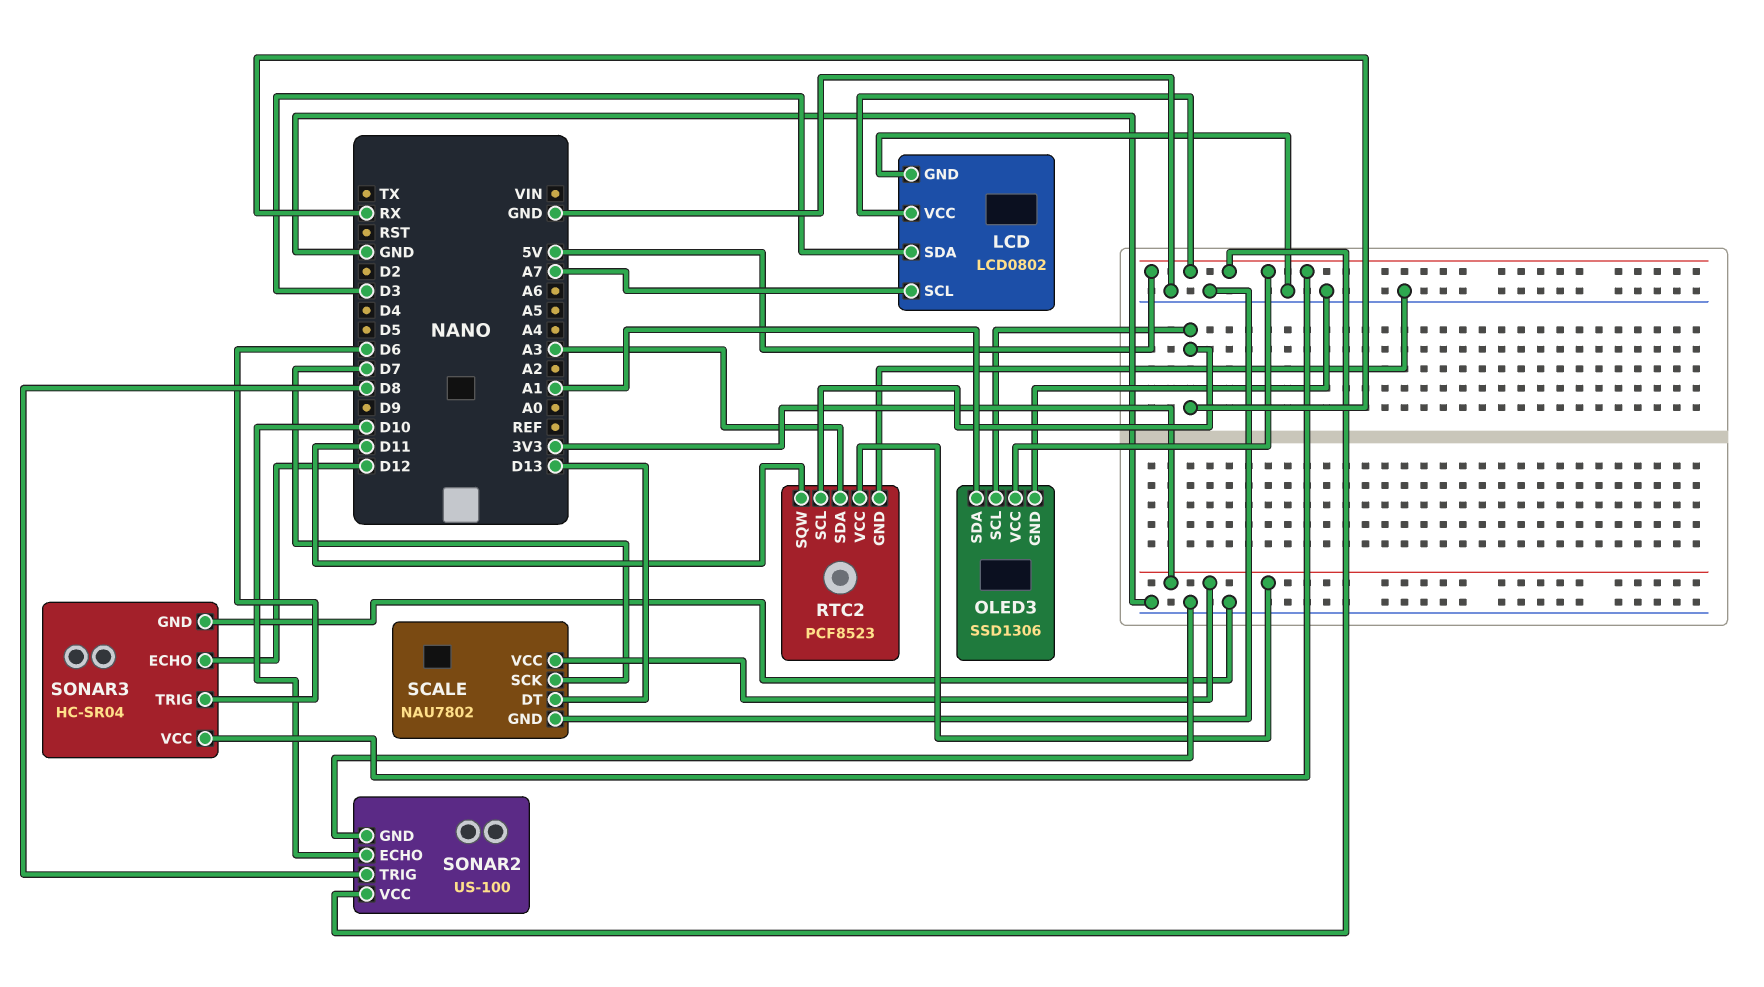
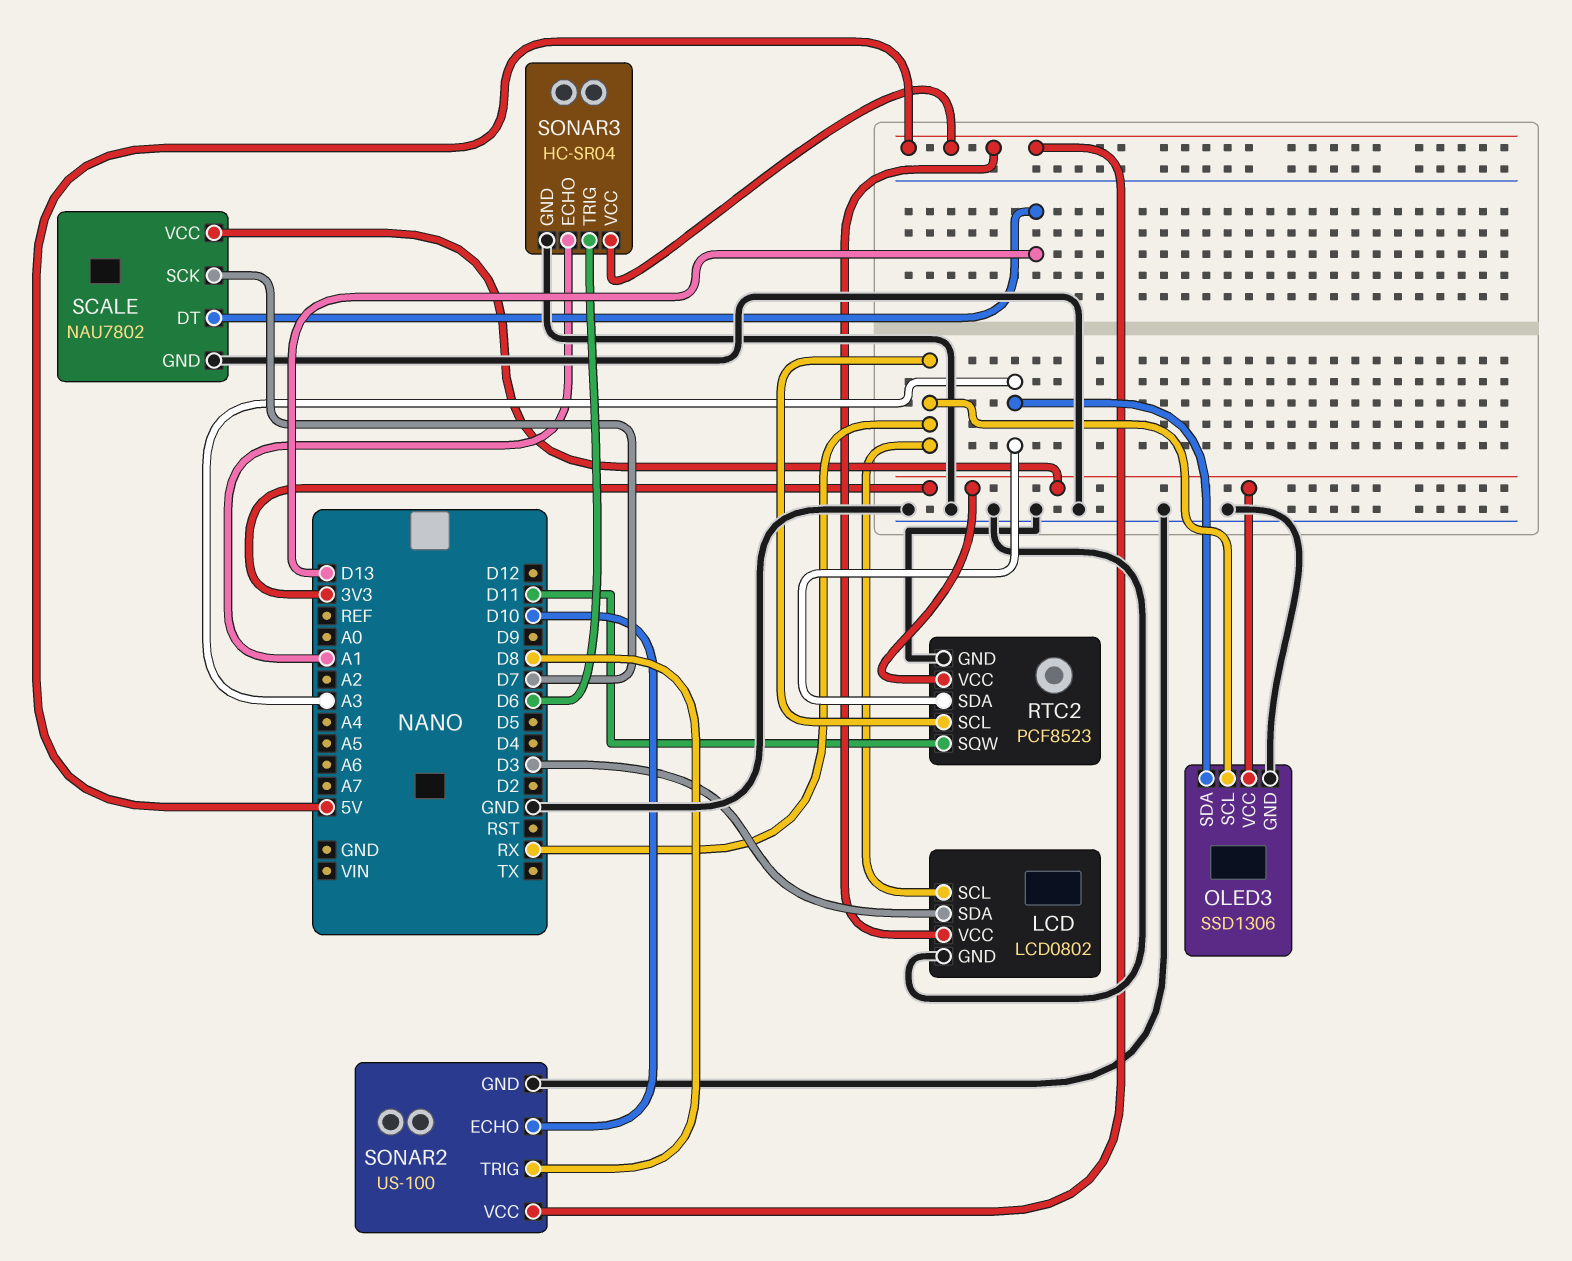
LCD pin SCL: A7 -> RX
OLED3 pin SDA: A1 -> A3
OLED3 pin VCC: 5V -> 3V3
SONAR3 pin ECHO: D12 -> A1

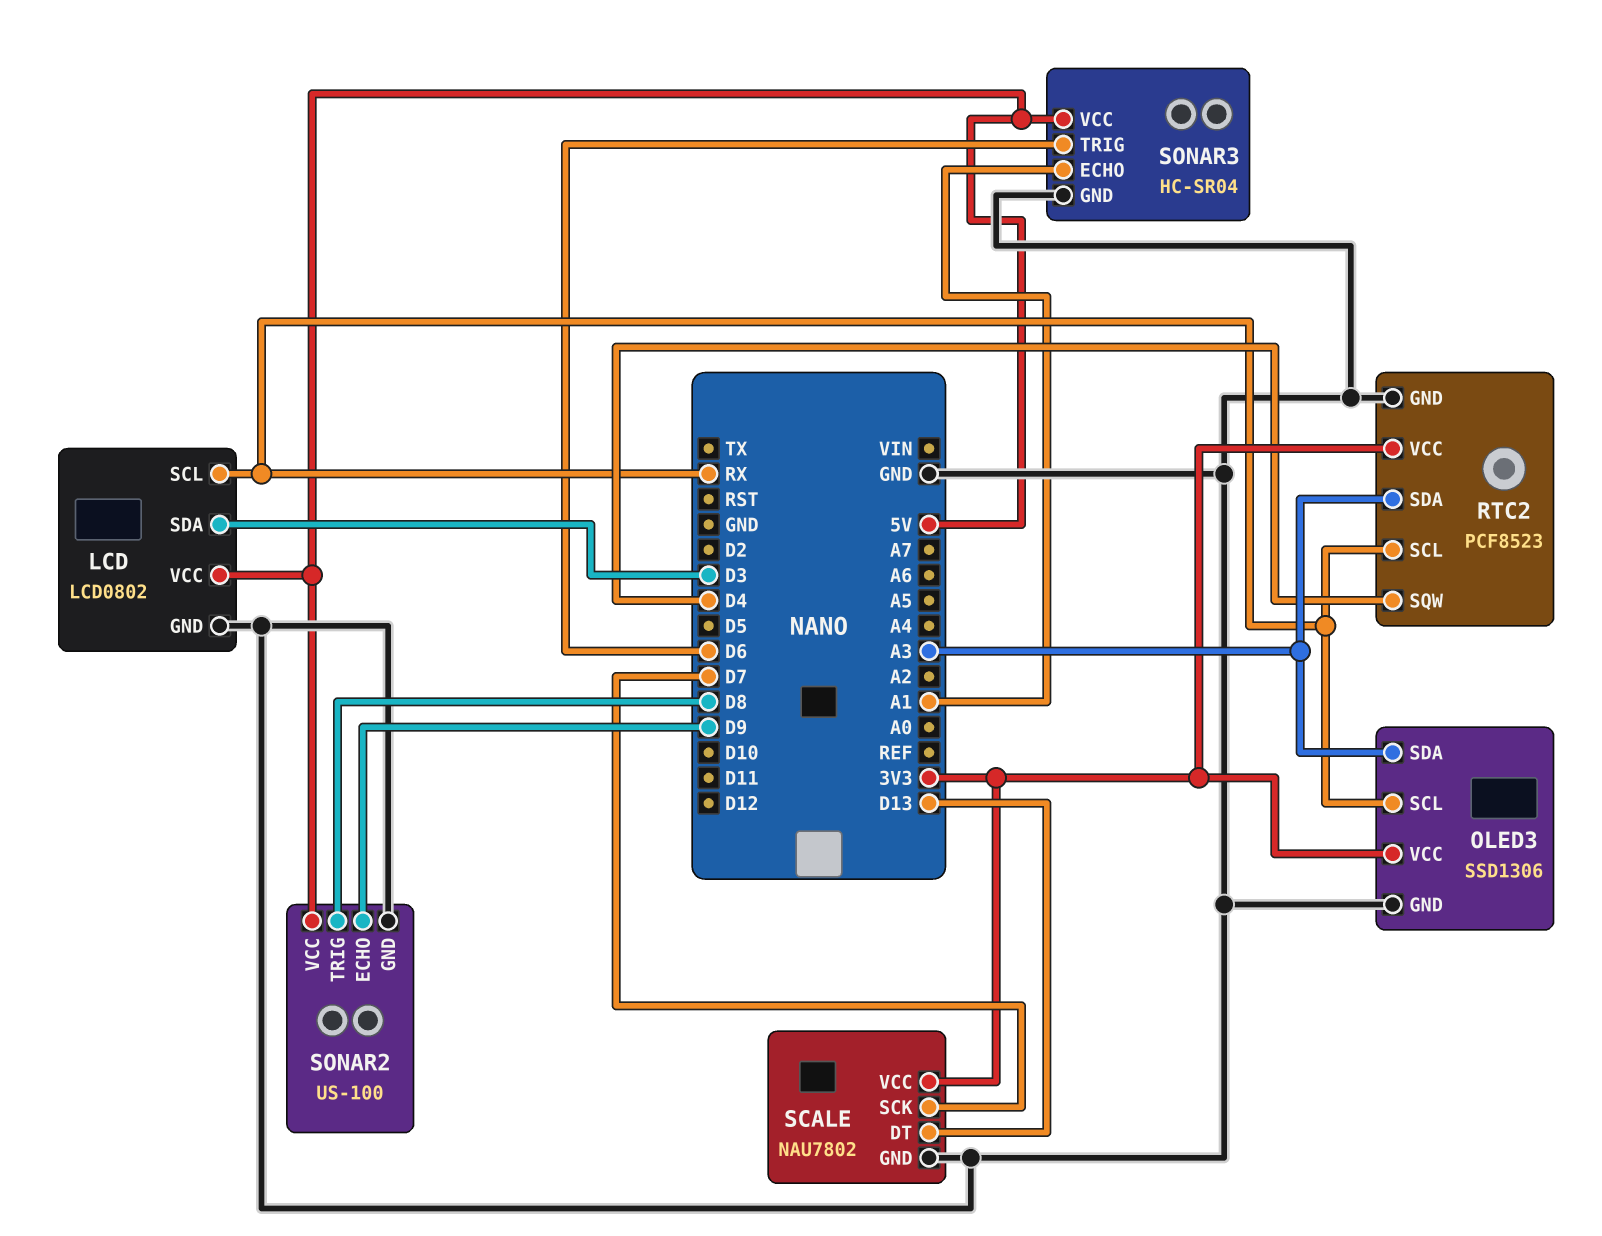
RTC2 pin SQW: D11 -> D4
SONAR2 pin ECHO: D10 -> D9

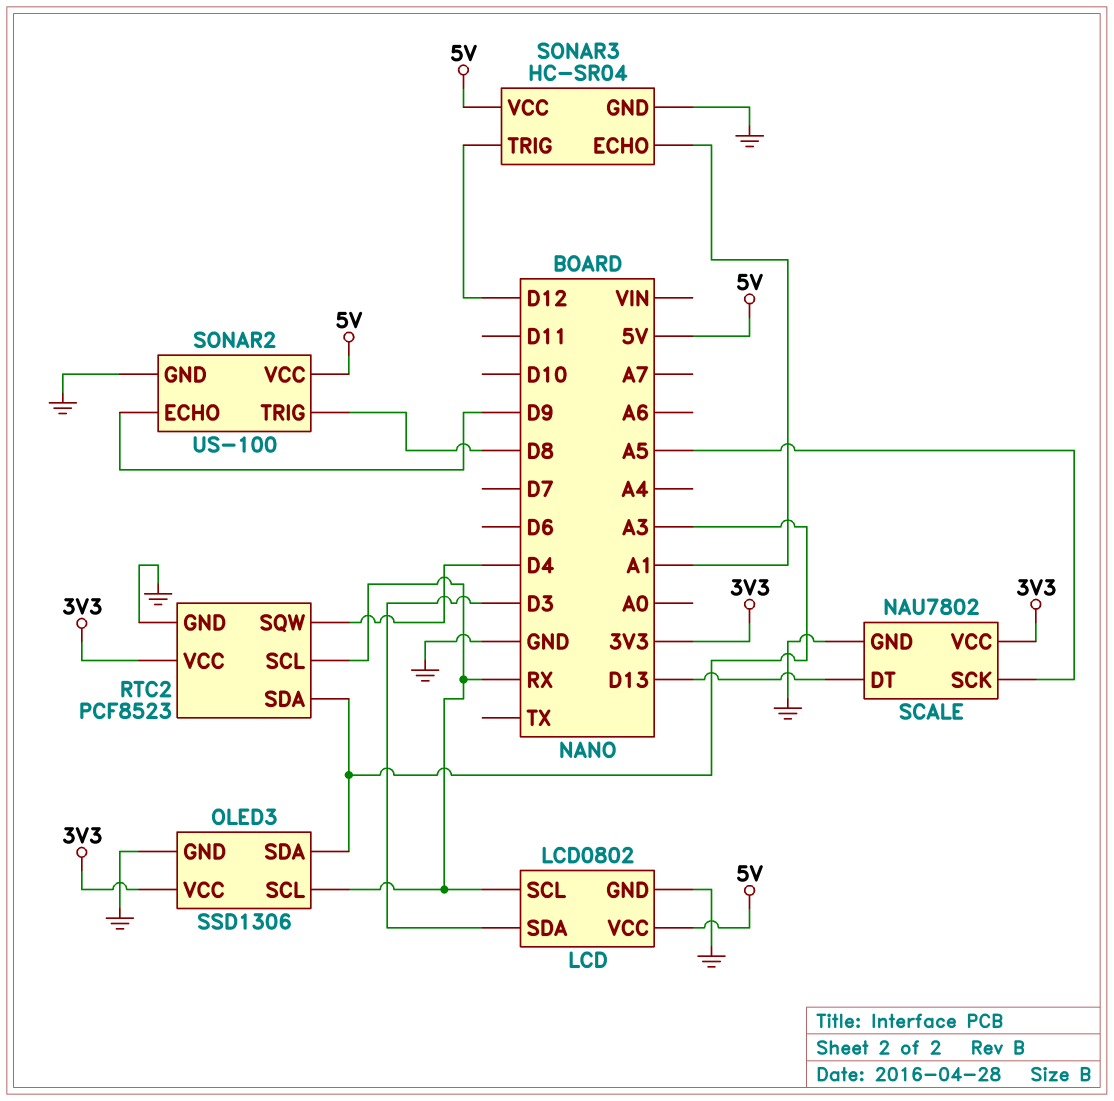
SCALE pin SCK: D7 -> A5
SONAR3 pin TRIG: D6 -> D12

